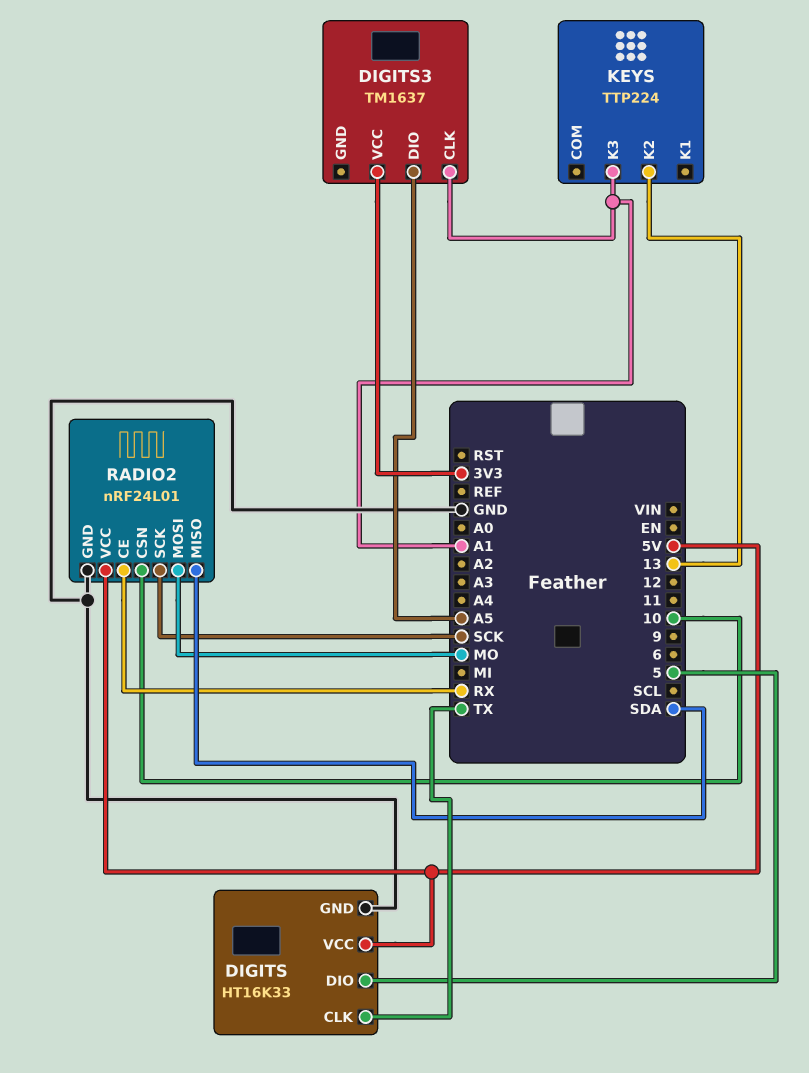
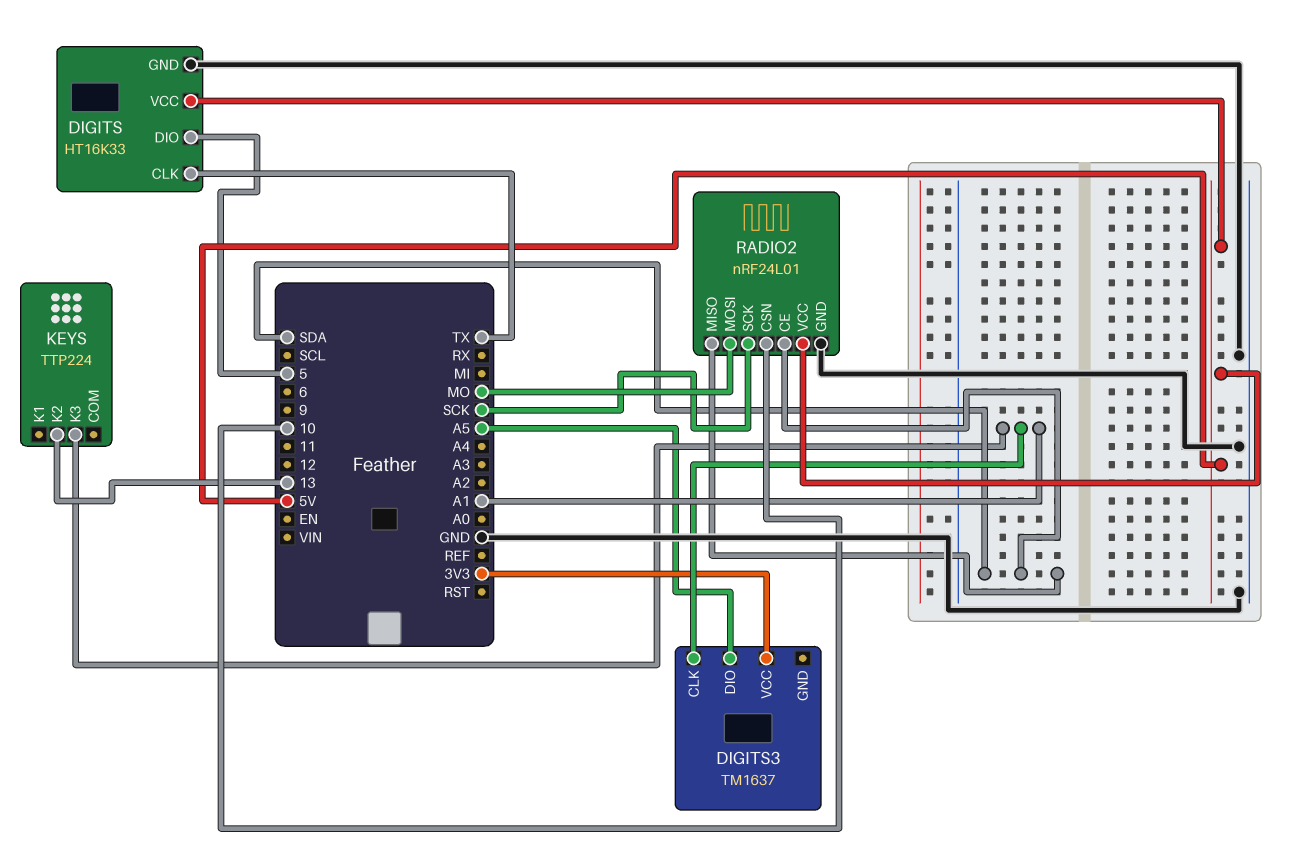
RADIO2 pin CE: RX -> SDA

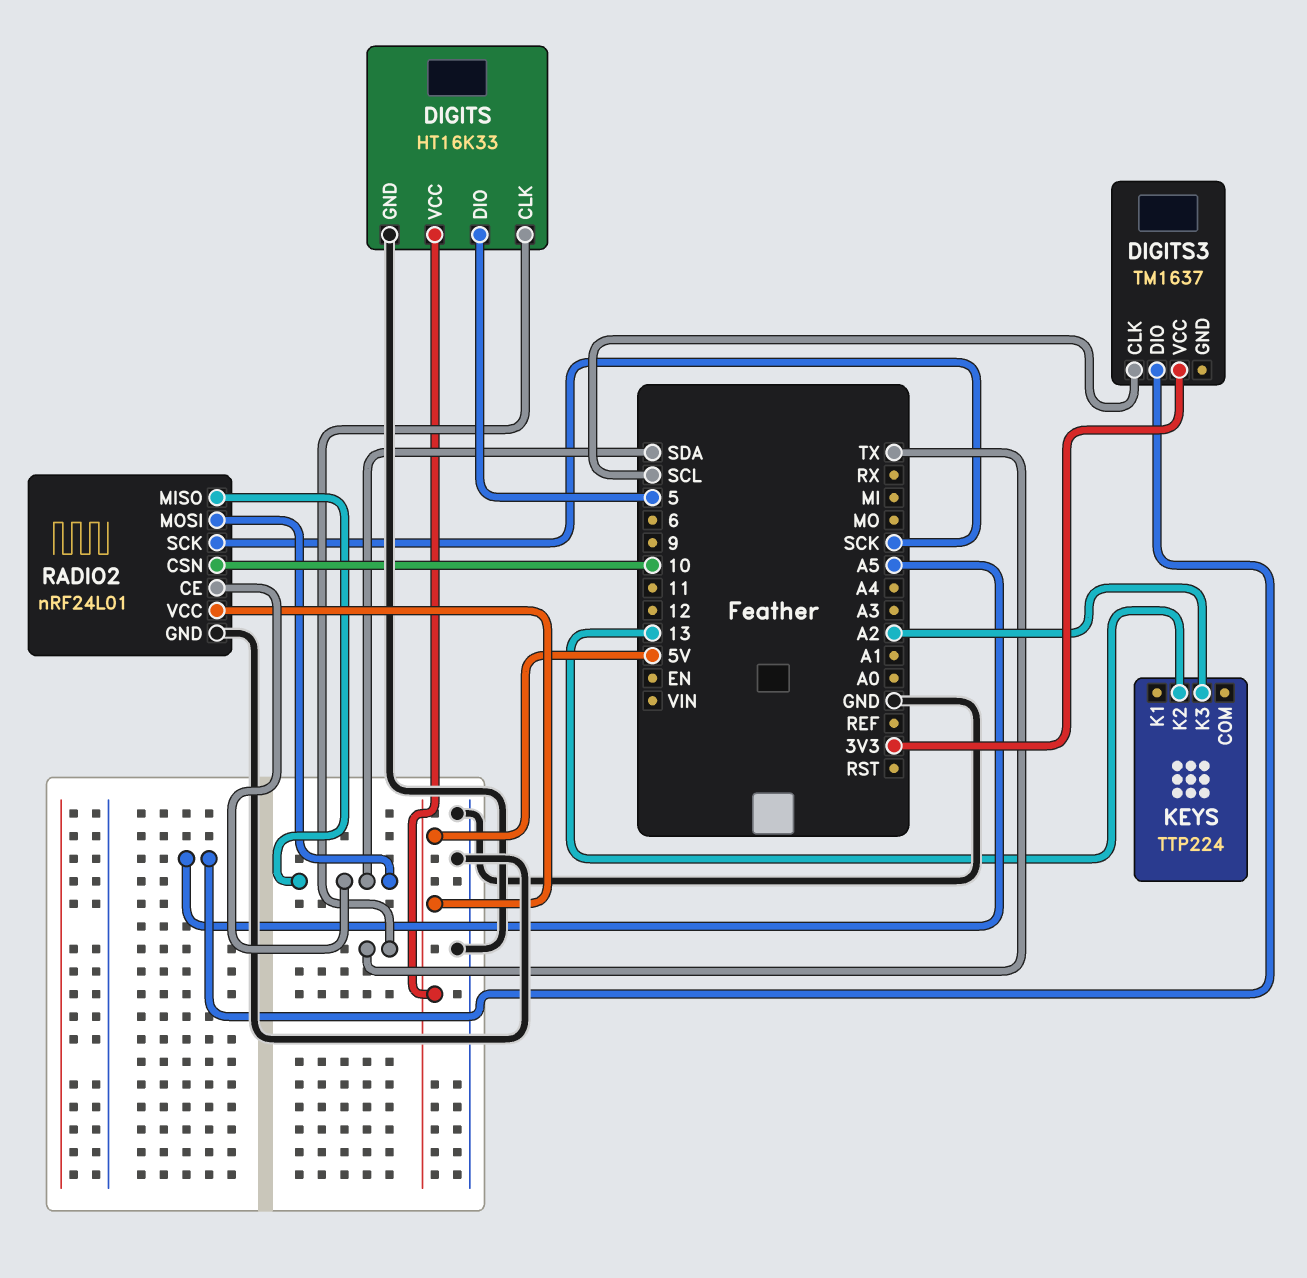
DIGITS3 pin CLK: A1 -> SCL
KEYS pin K3: A1 -> A2
RADIO2 pin MOSI: MO -> SDA

